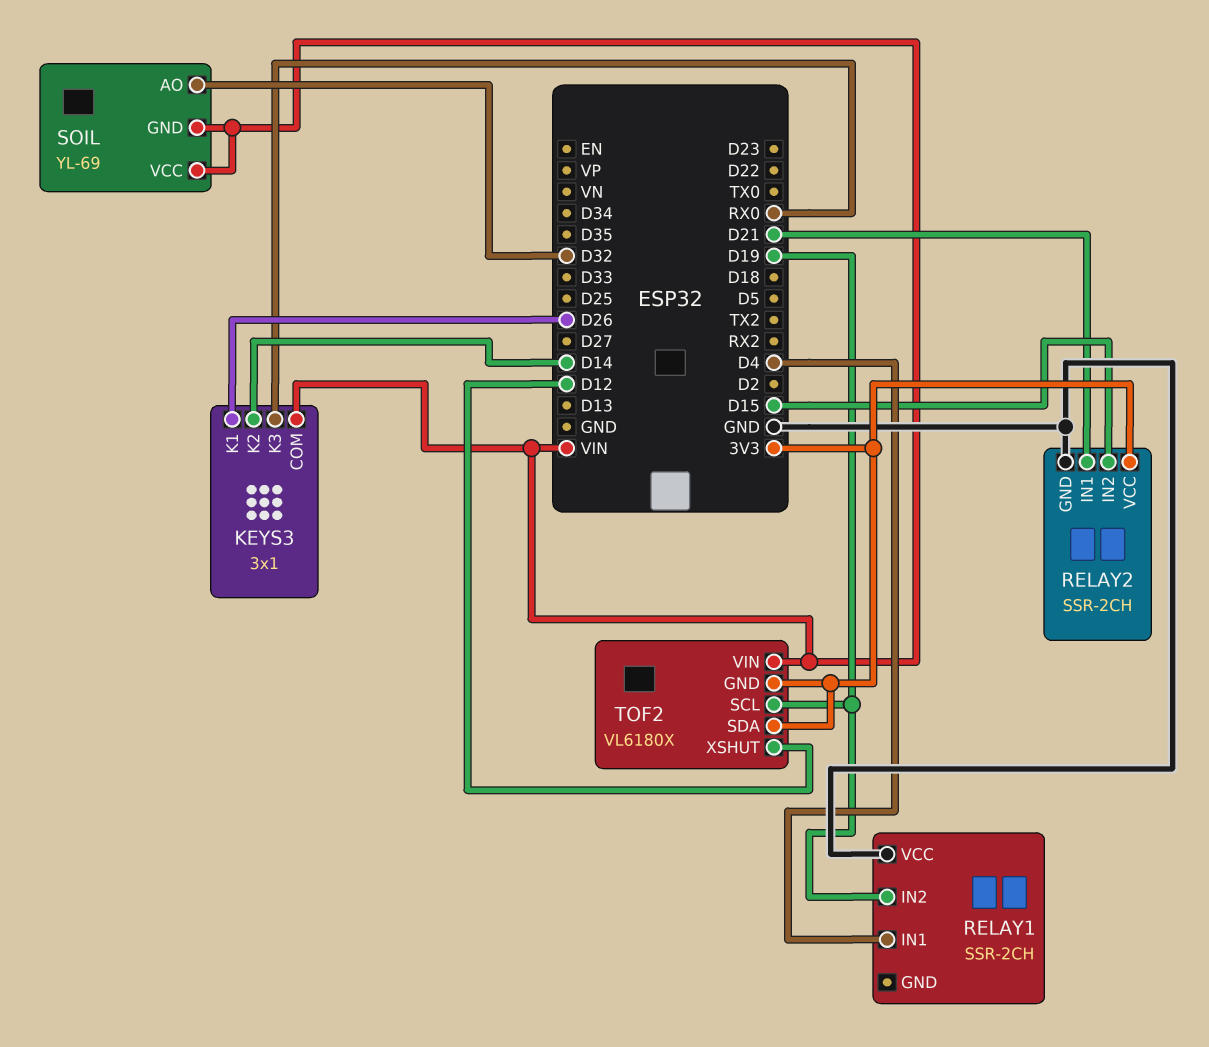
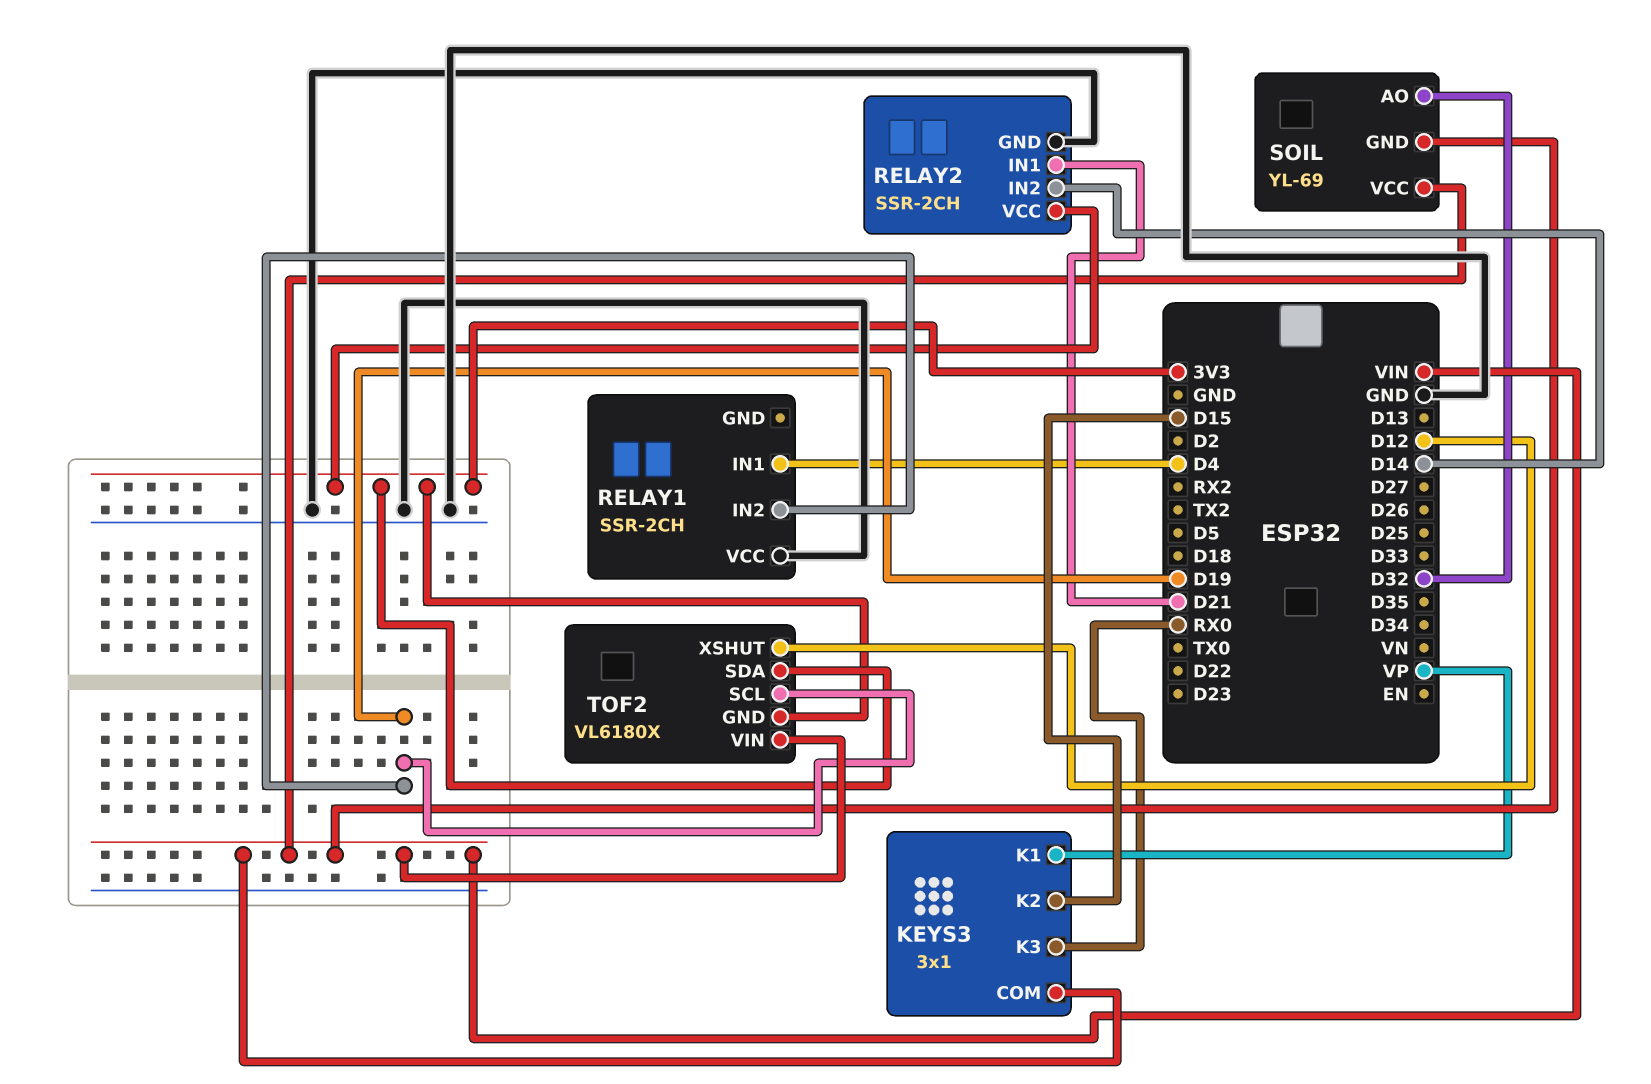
KEYS3 pin K1: D26 -> VP
KEYS3 pin K2: D14 -> D15
RELAY2 pin IN2: D15 -> D14

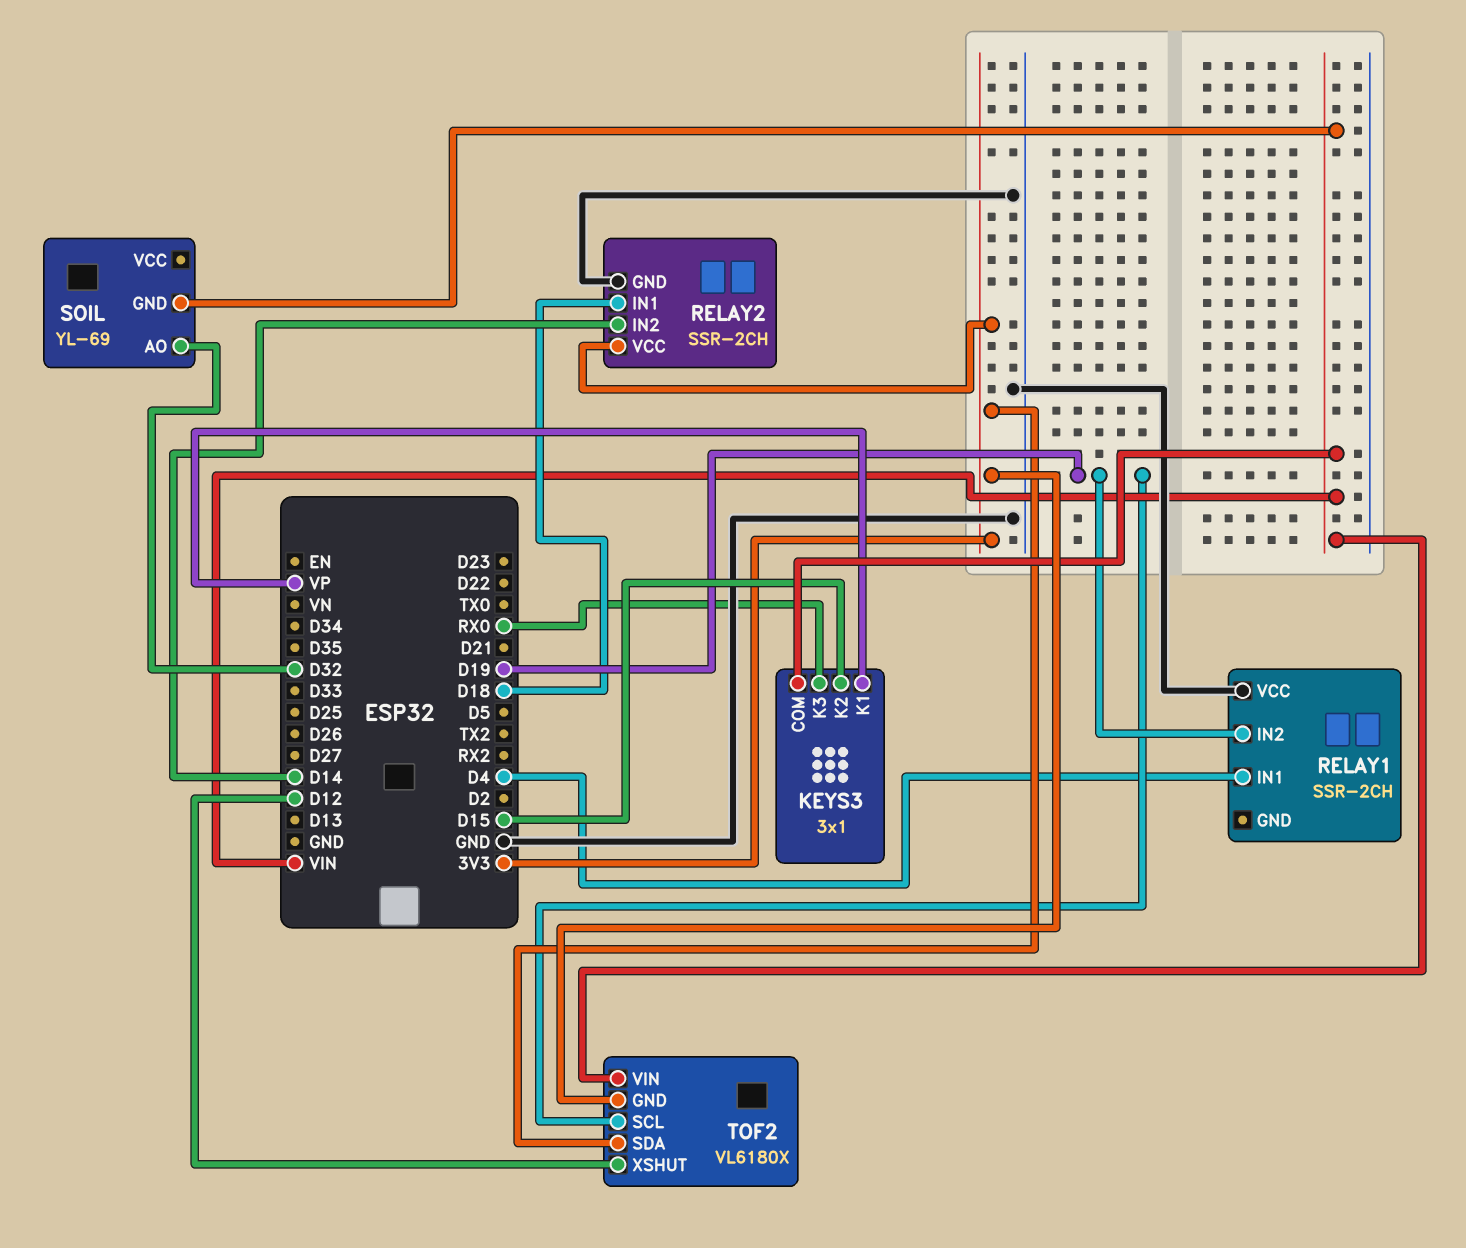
RELAY2 pin IN1: D21 -> D18
SOIL pin VCC: VIN -> none

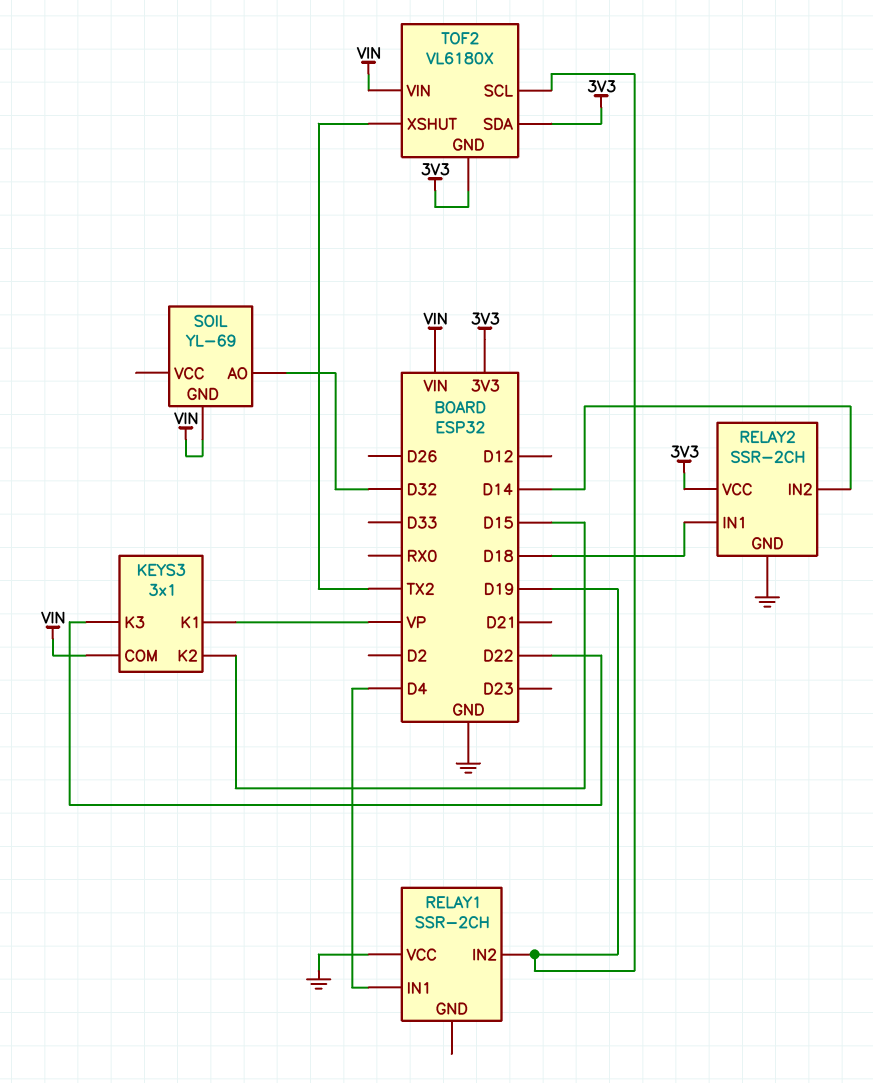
KEYS3 pin K3: RX0 -> D22
TOF2 pin XSHUT: D12 -> TX2

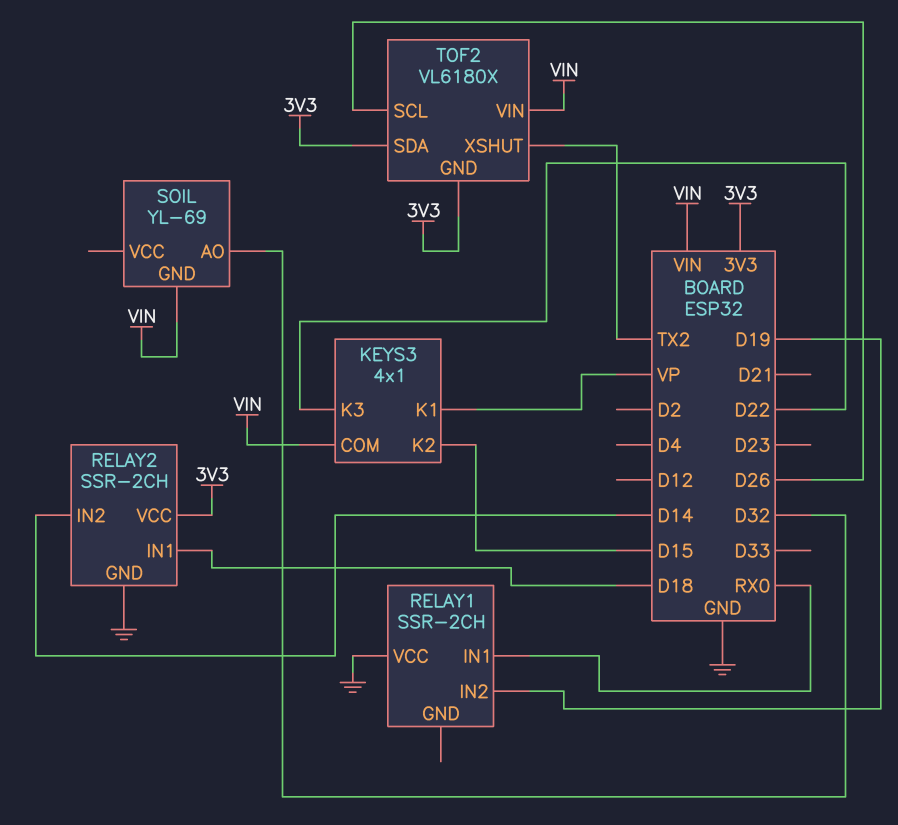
KEYS3: 3x1 -> 4x1
RELAY1 pin IN1: D4 -> RX0
TOF2 pin SCL: D19 -> D26

